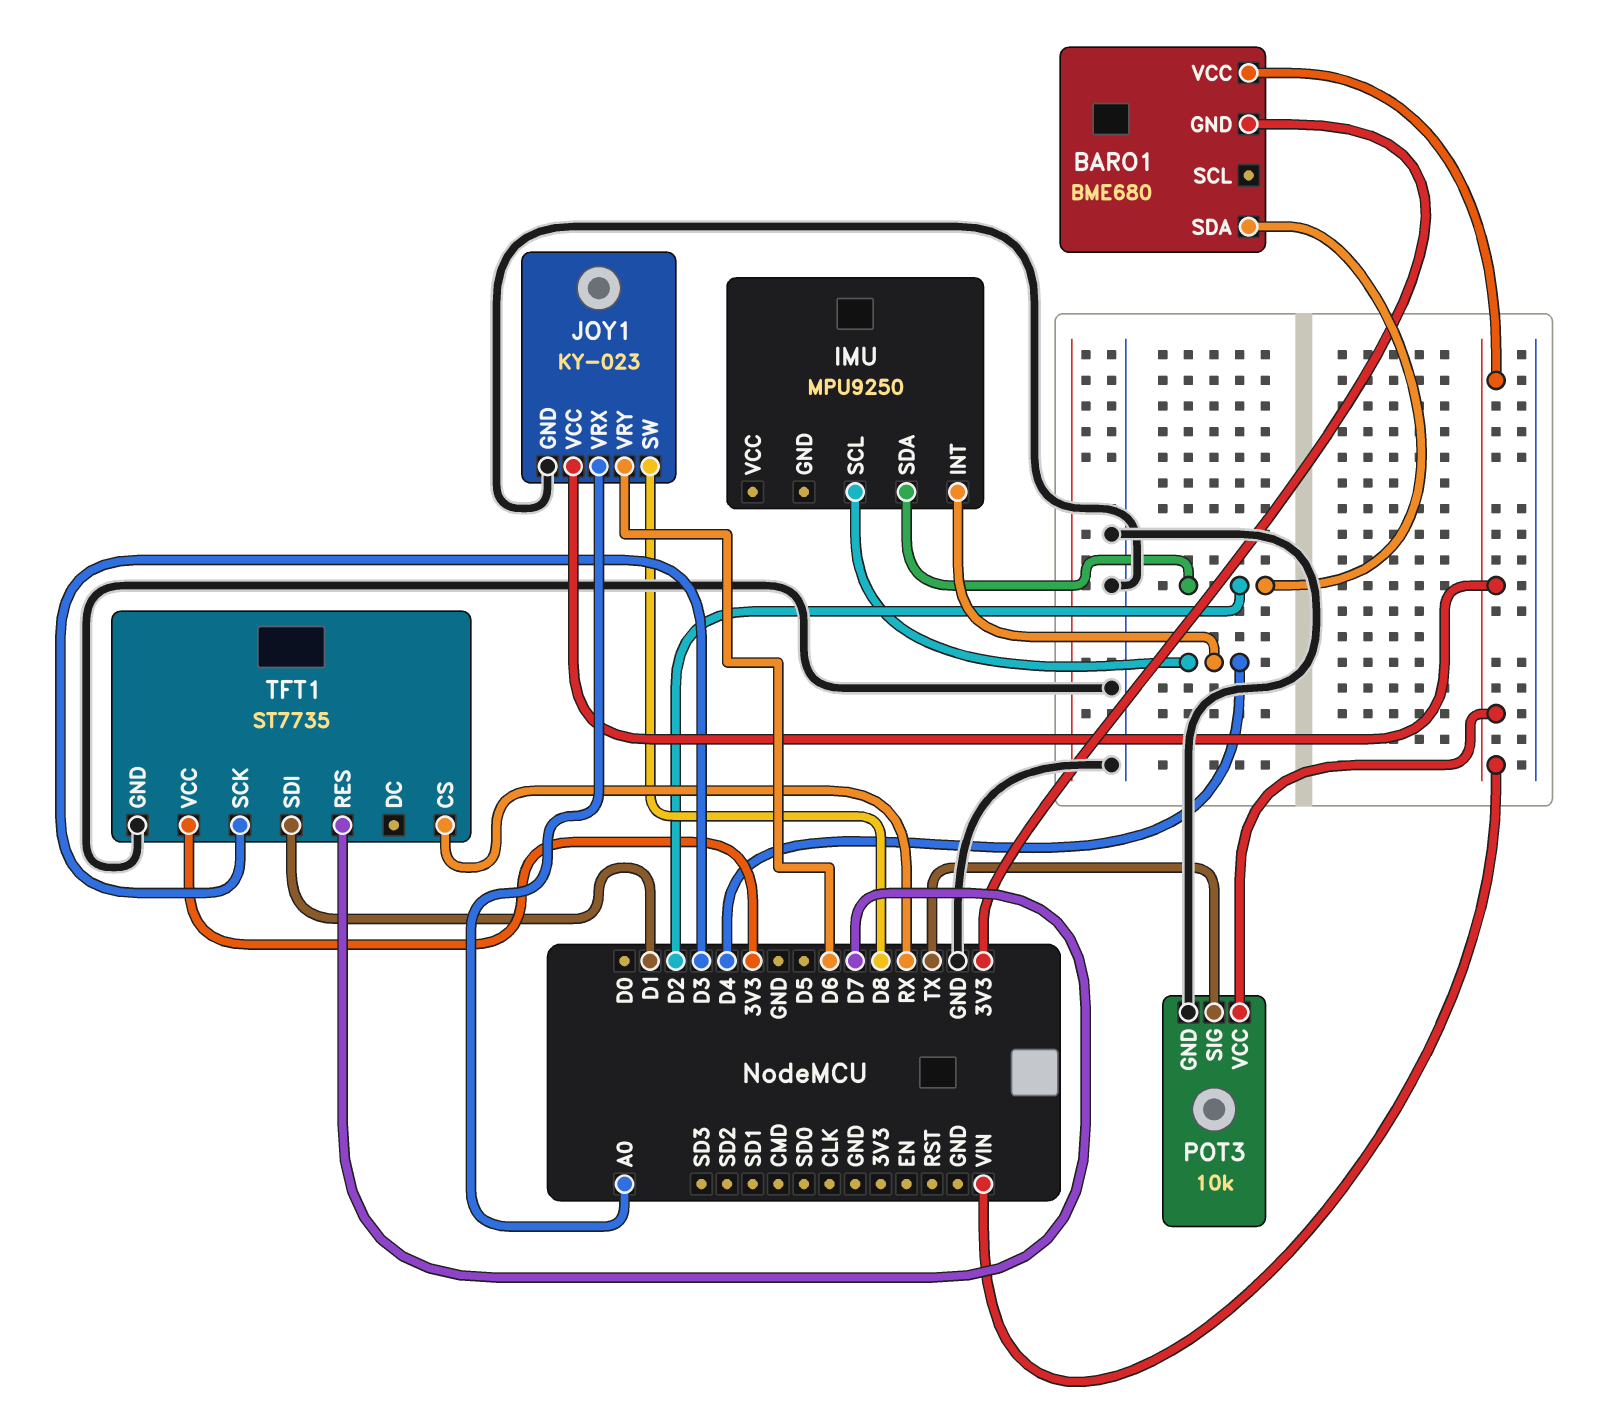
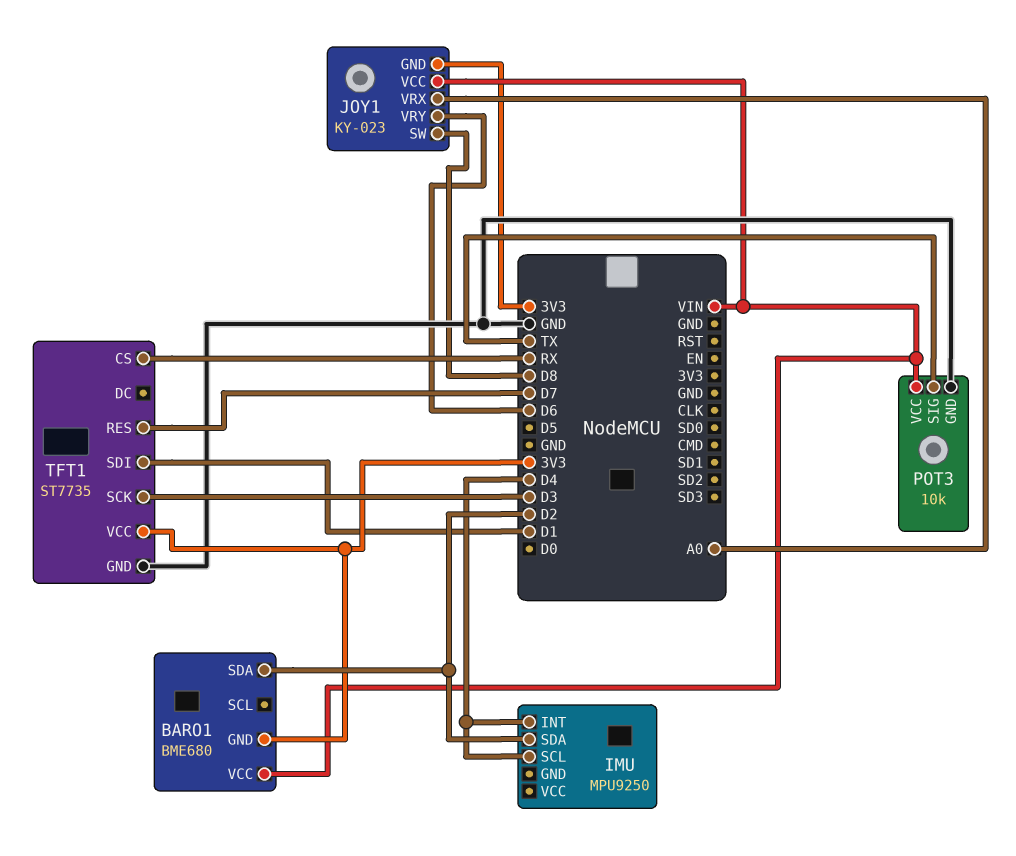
JOY1 pin GND: GND -> 3V3

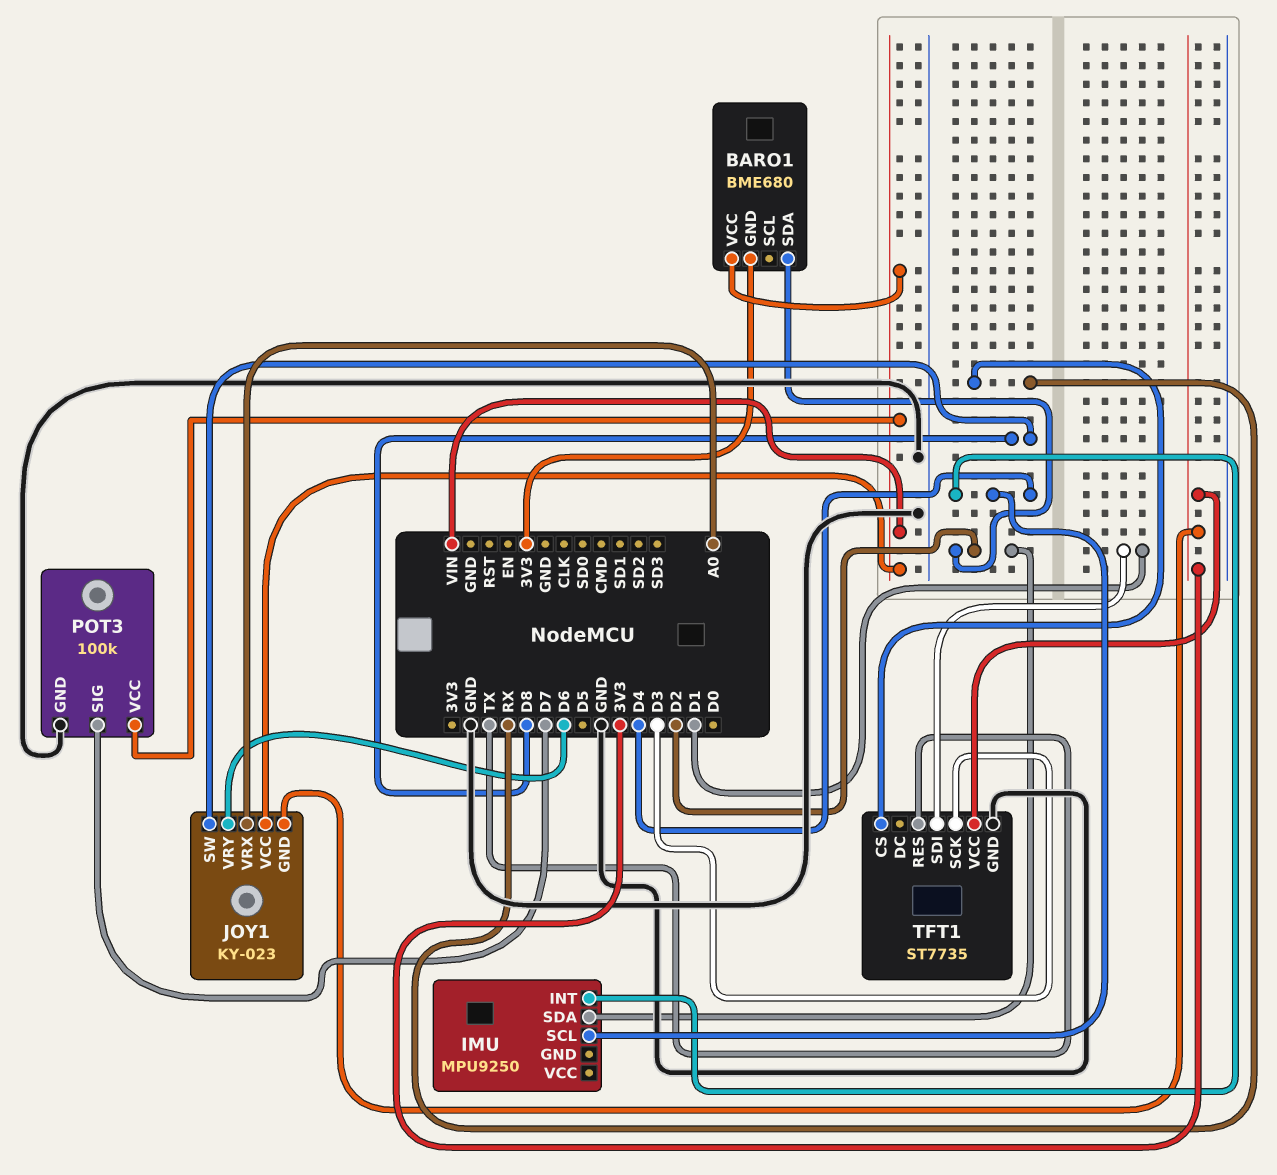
POT3: 10k -> 100k
POT3 pin SIG: TX -> D7
TFT1 pin RES: D7 -> TX

